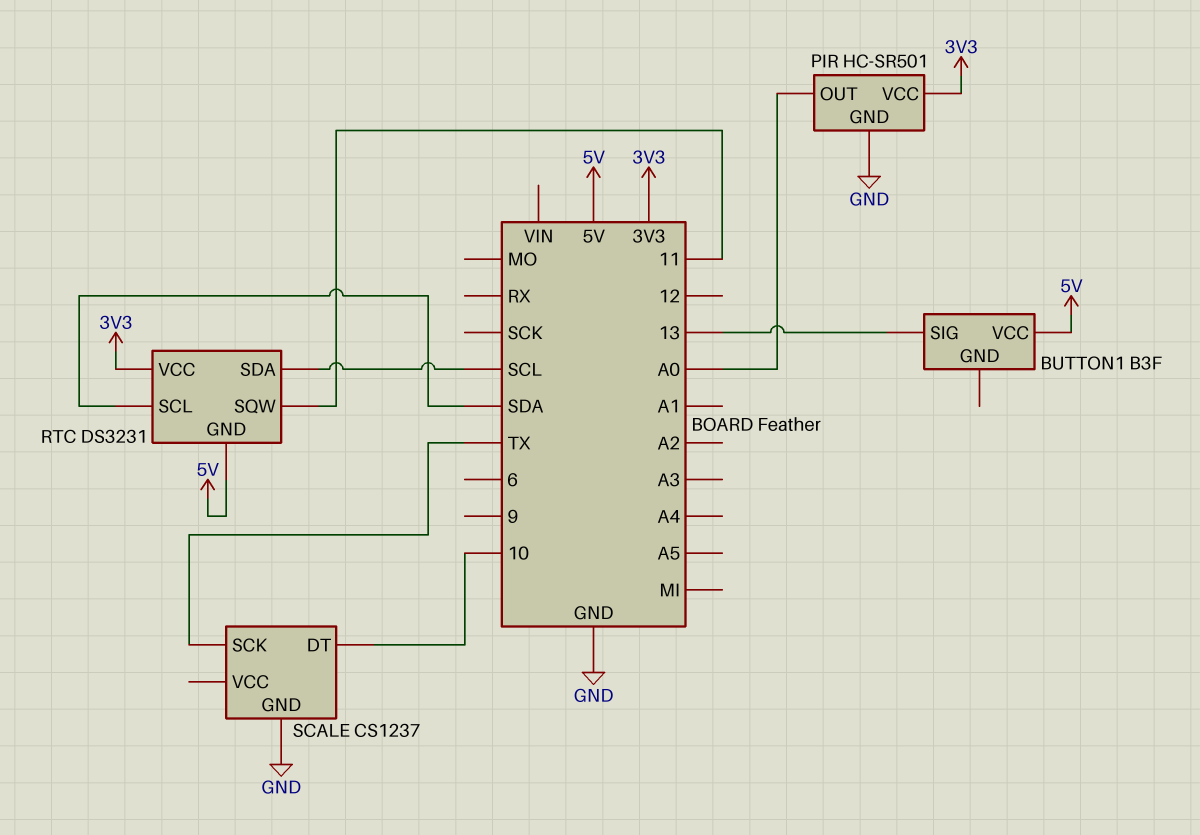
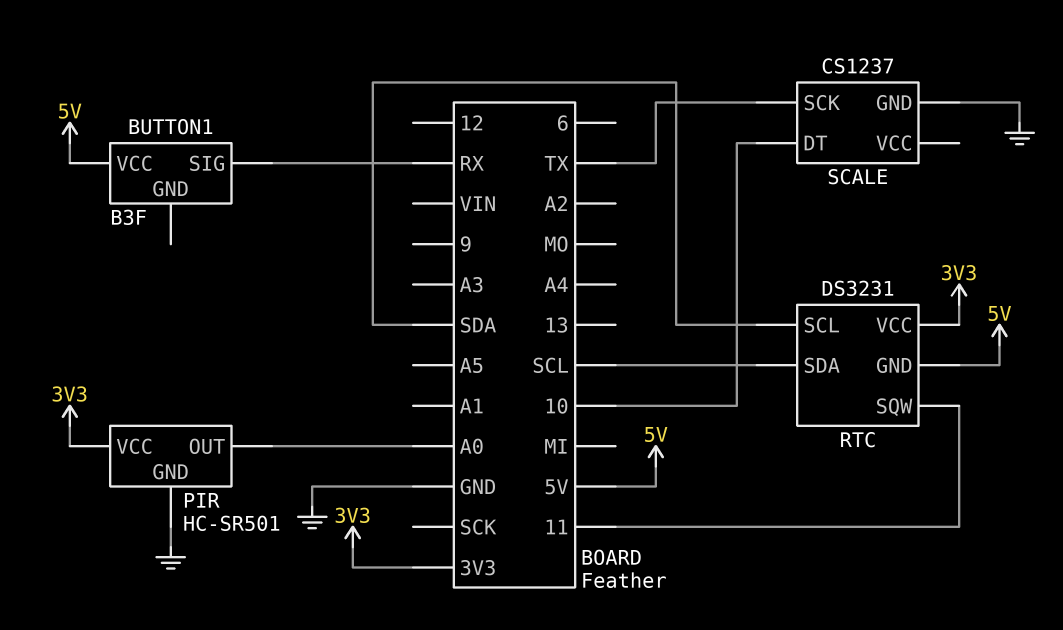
BUTTON1 pin SIG: 13 -> RX

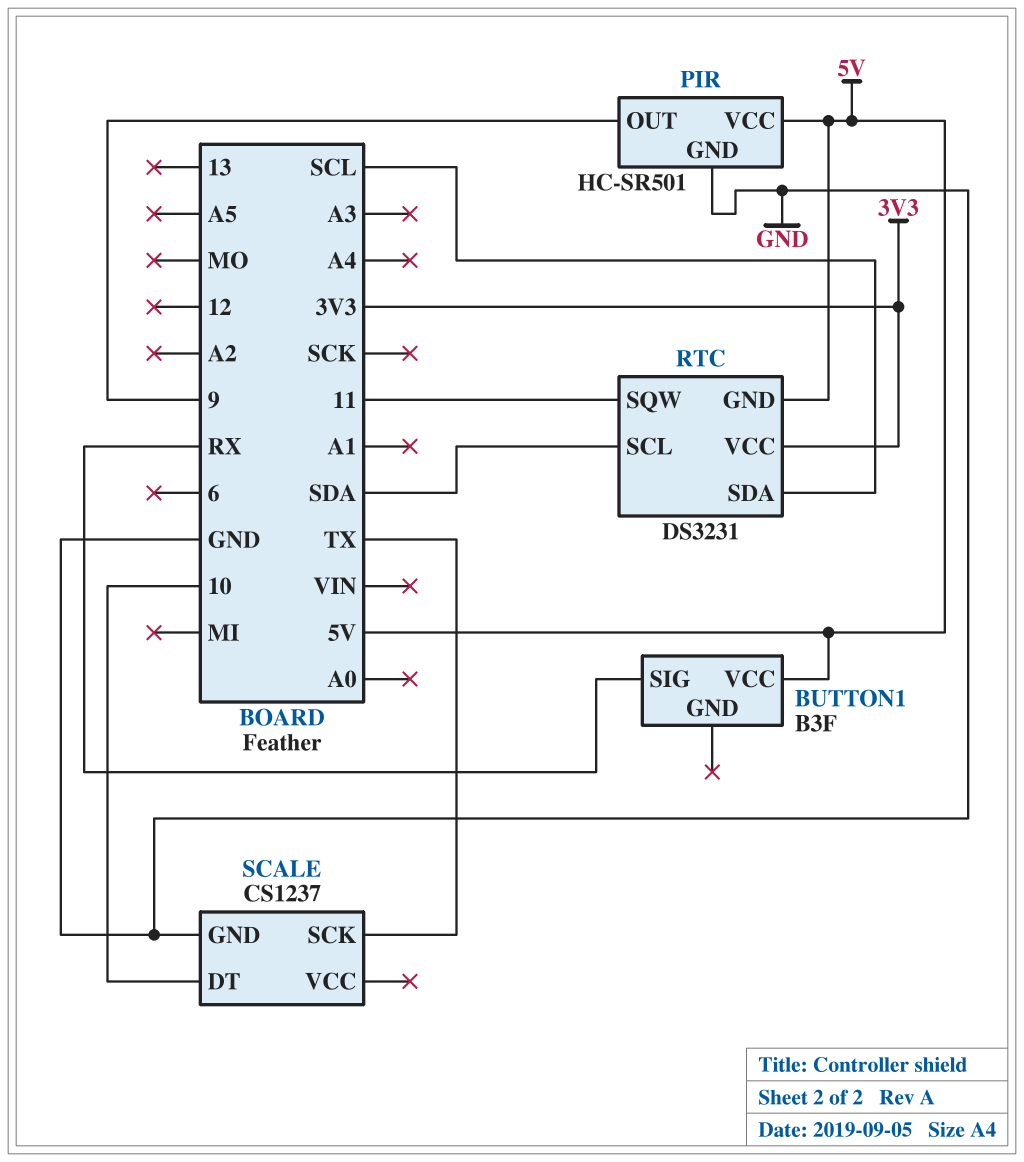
PIR pin OUT: A0 -> 9
PIR pin VCC: 3V3 -> 5V

